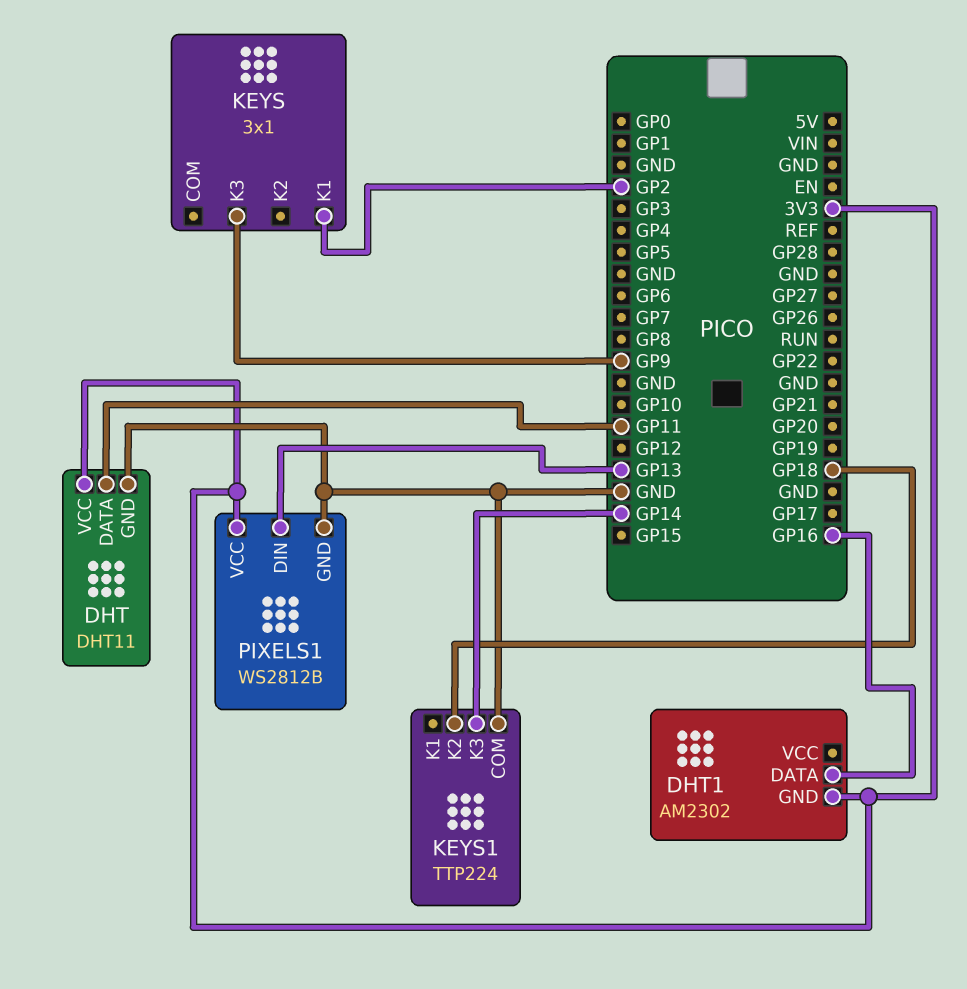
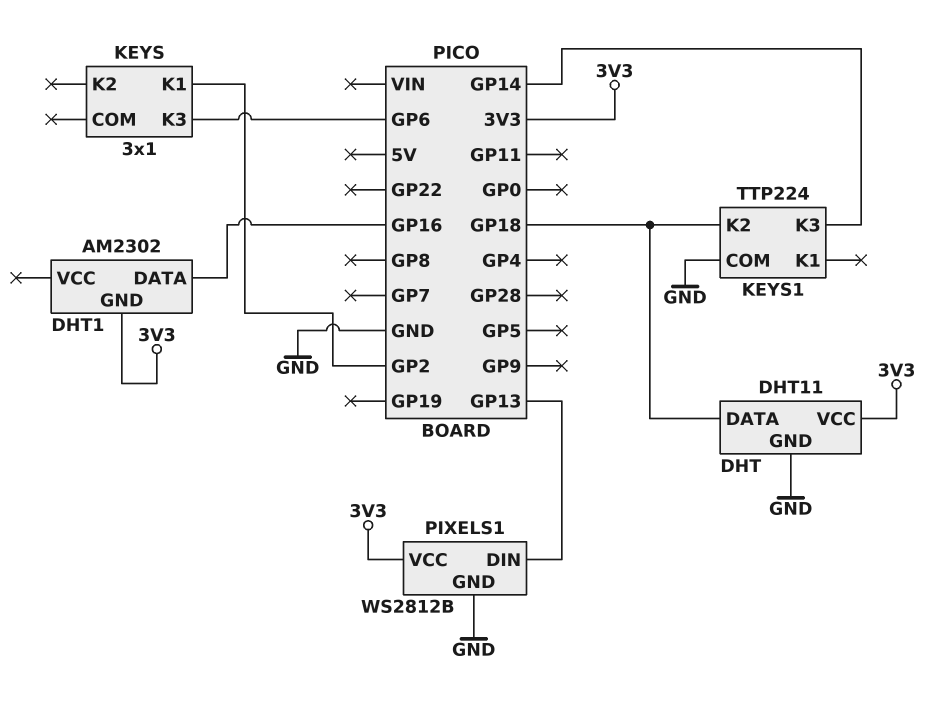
DHT pin DATA: GP11 -> GP18
KEYS pin K3: GP9 -> GP6

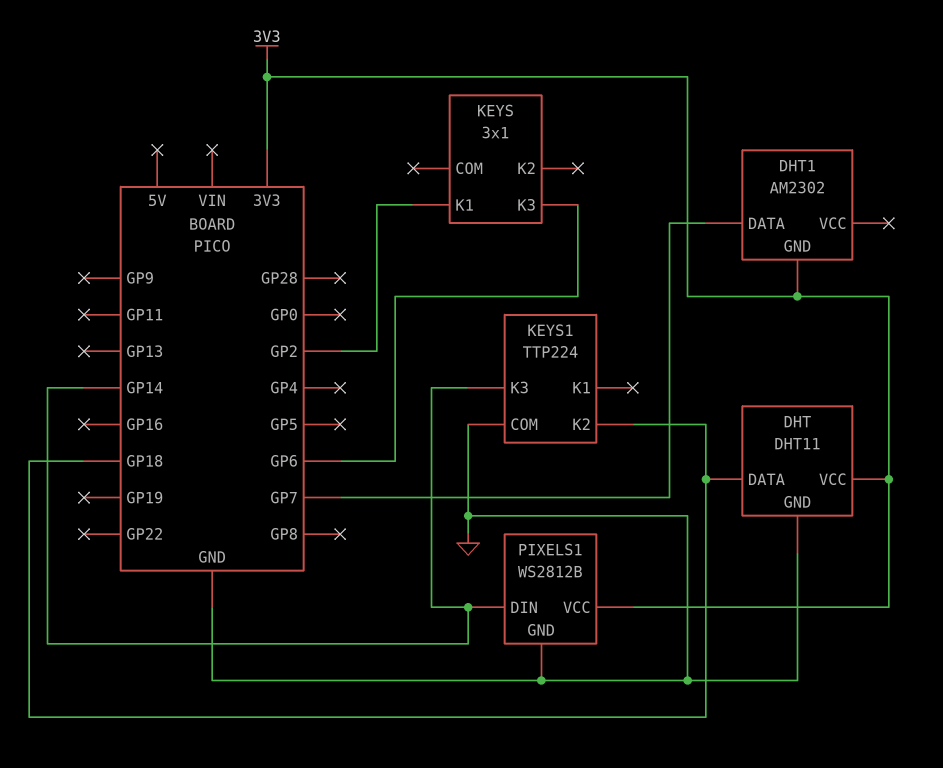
DHT1 pin DATA: GP16 -> GP7
PIXELS1 pin DIN: GP13 -> GP14

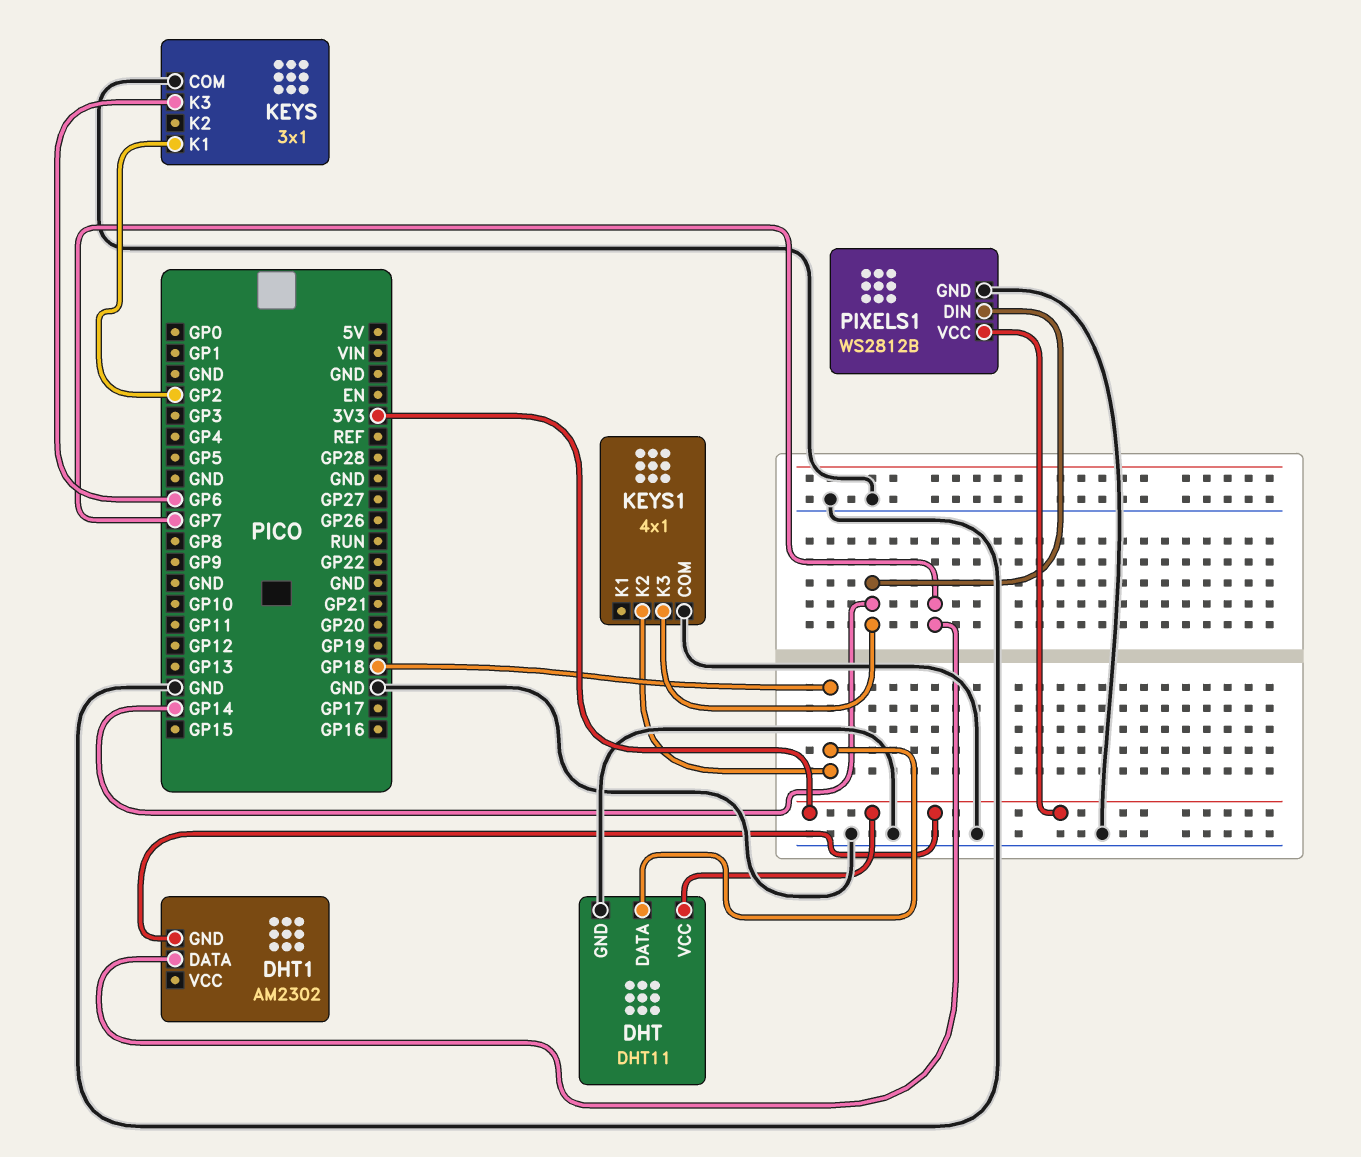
KEYS pin COM: none -> GND
KEYS1: TTP224 -> 4x1

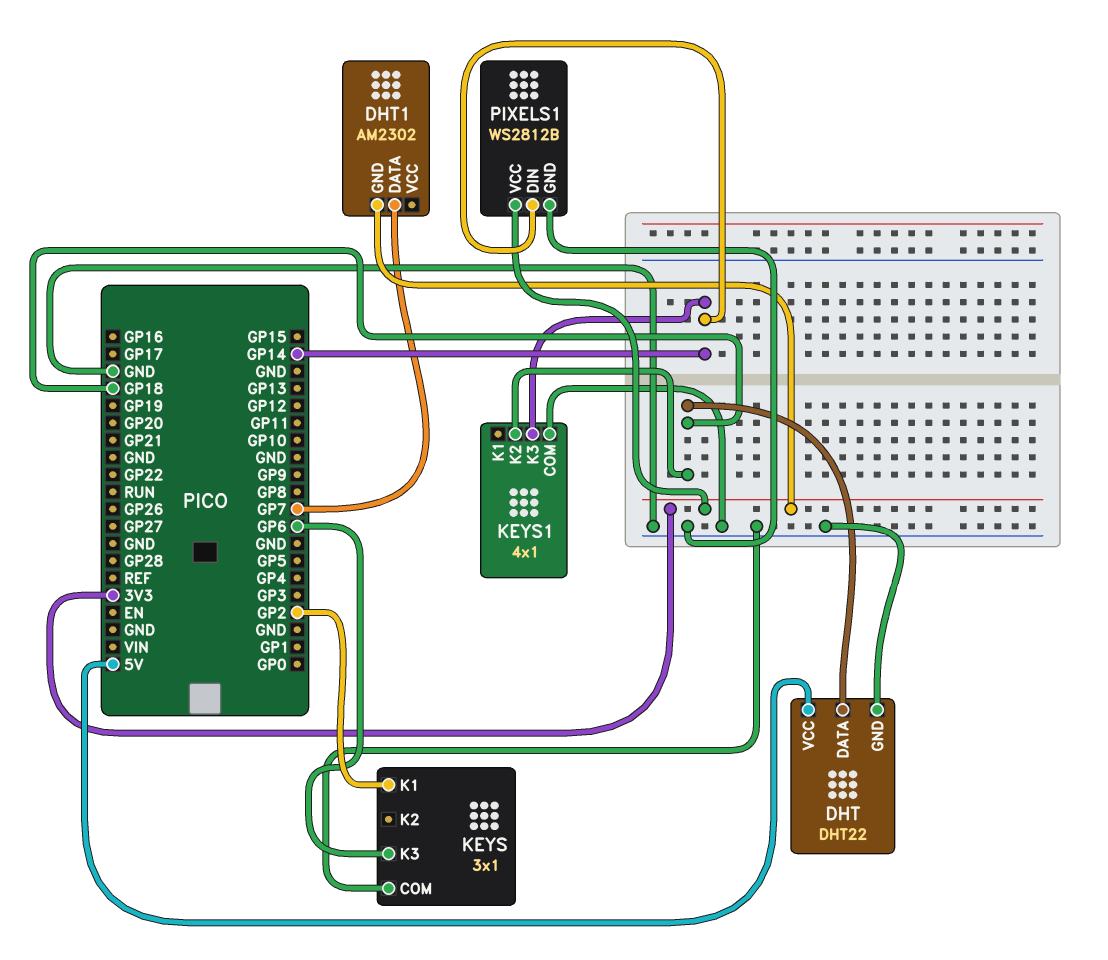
DHT: DHT11 -> DHT22
DHT pin VCC: 3V3 -> 5V

